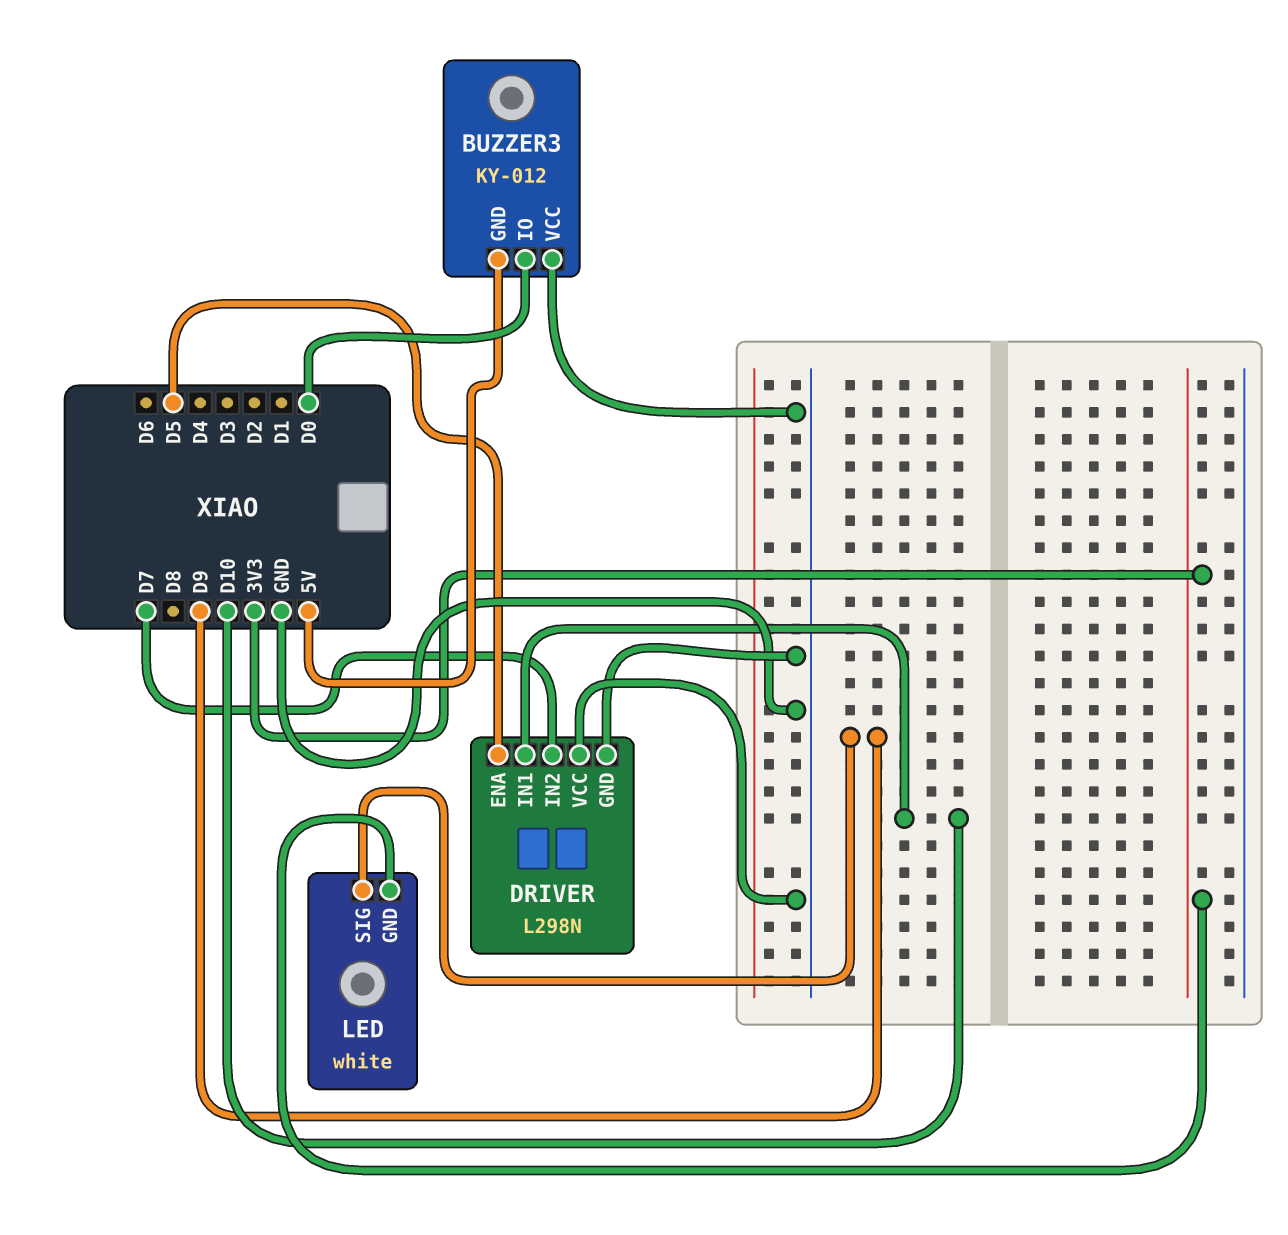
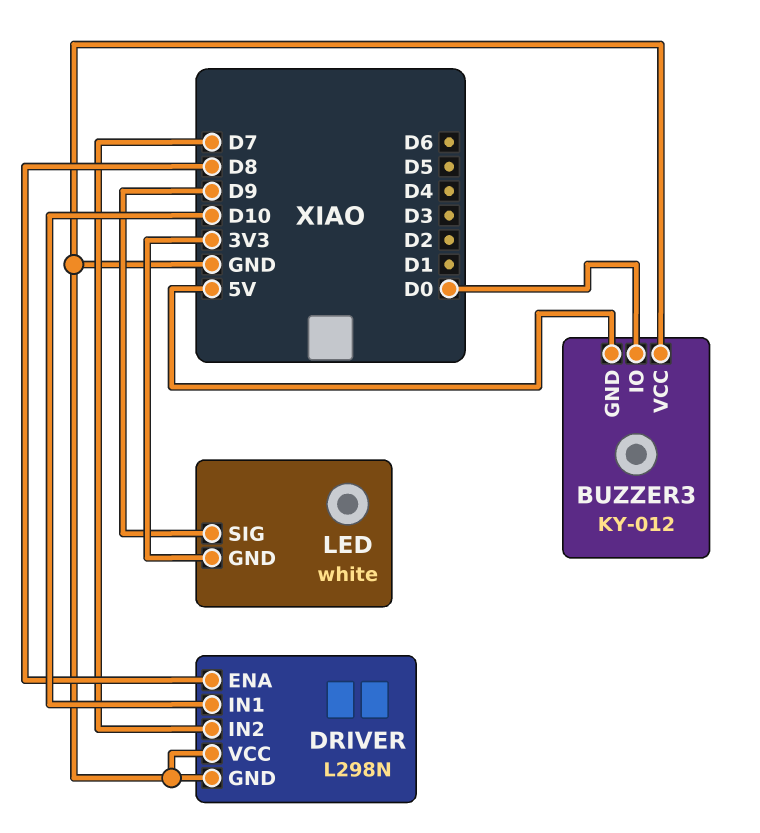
DRIVER pin ENA: D5 -> D8

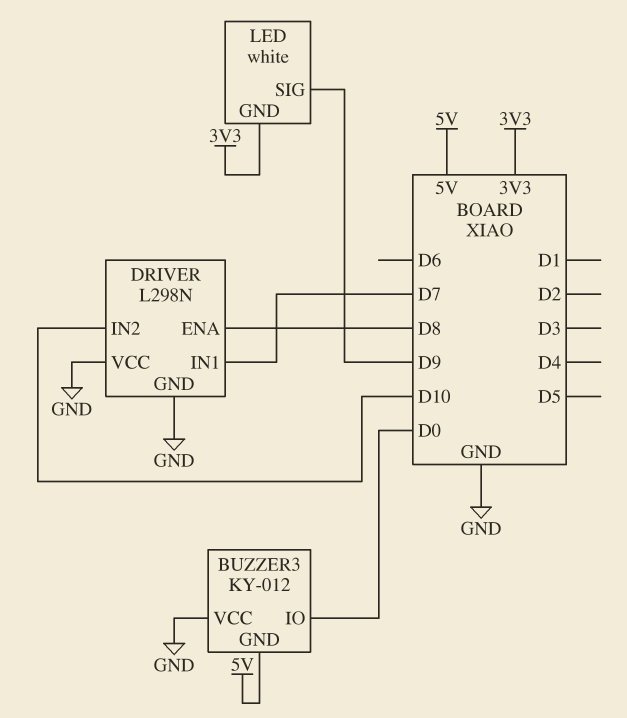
DRIVER pin IN1: D10 -> D7
DRIVER pin IN2: D7 -> D10

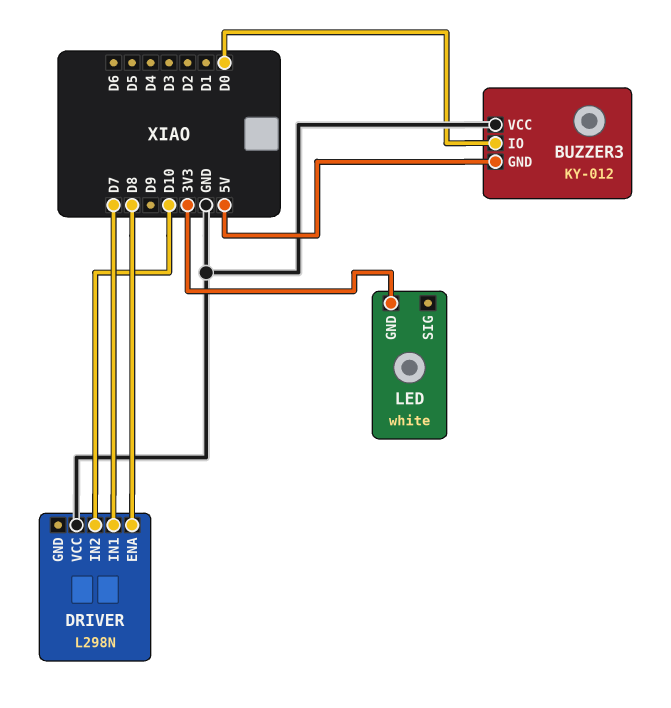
DRIVER pin GND: GND -> none
LED pin SIG: D9 -> none

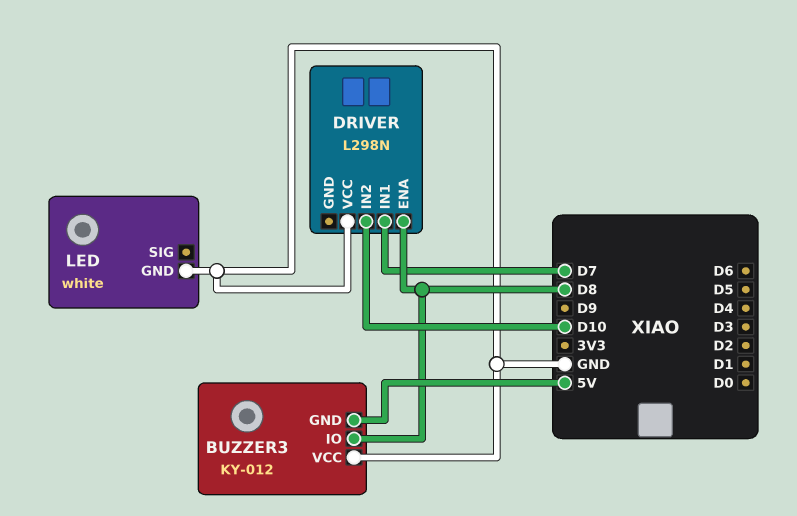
BUZZER3 pin IO: D0 -> D8
LED pin GND: 3V3 -> GND

